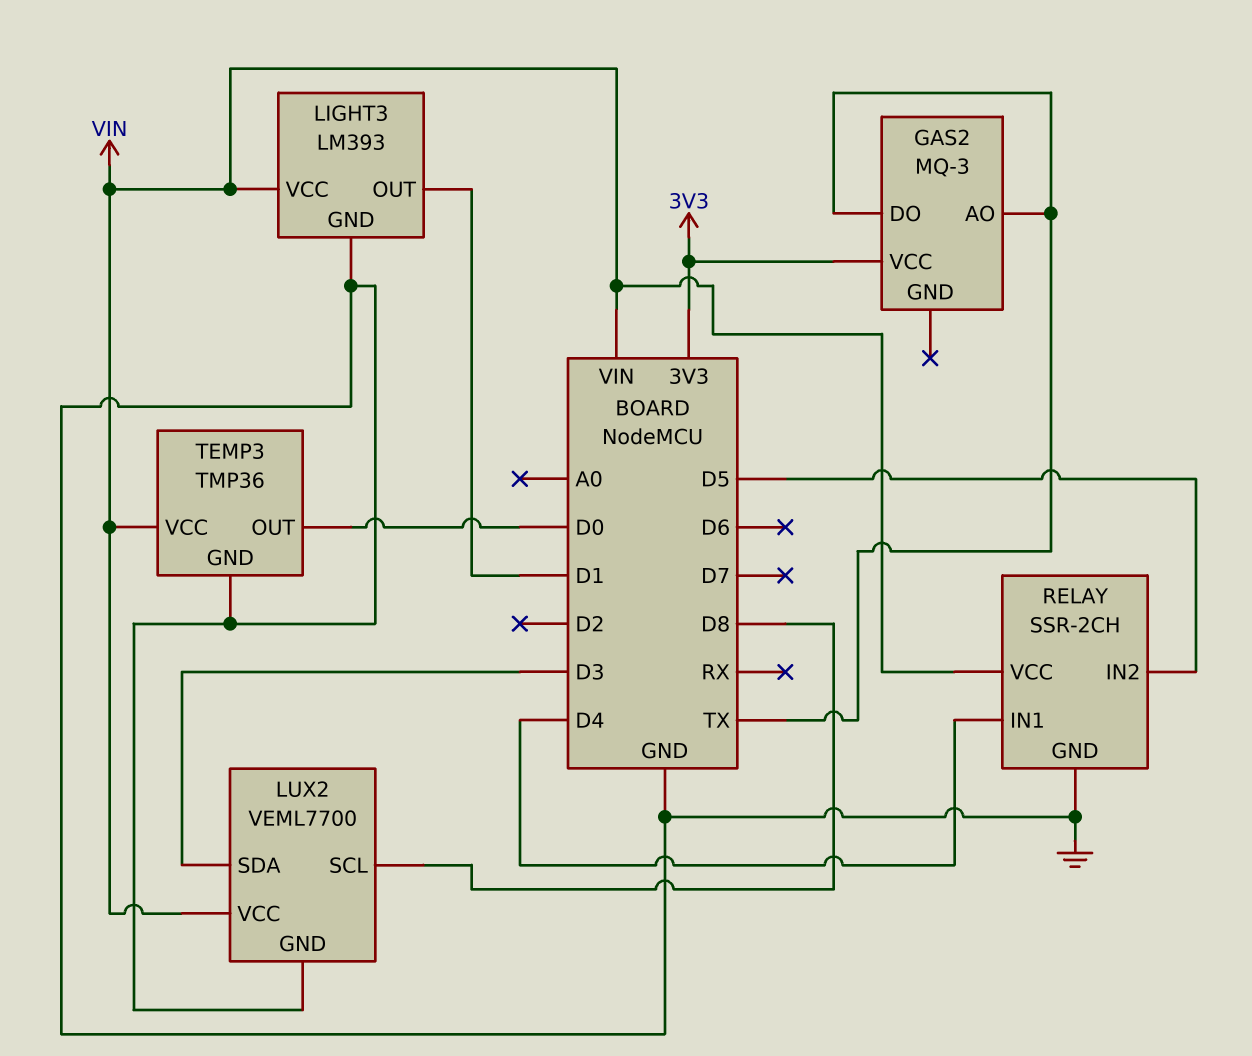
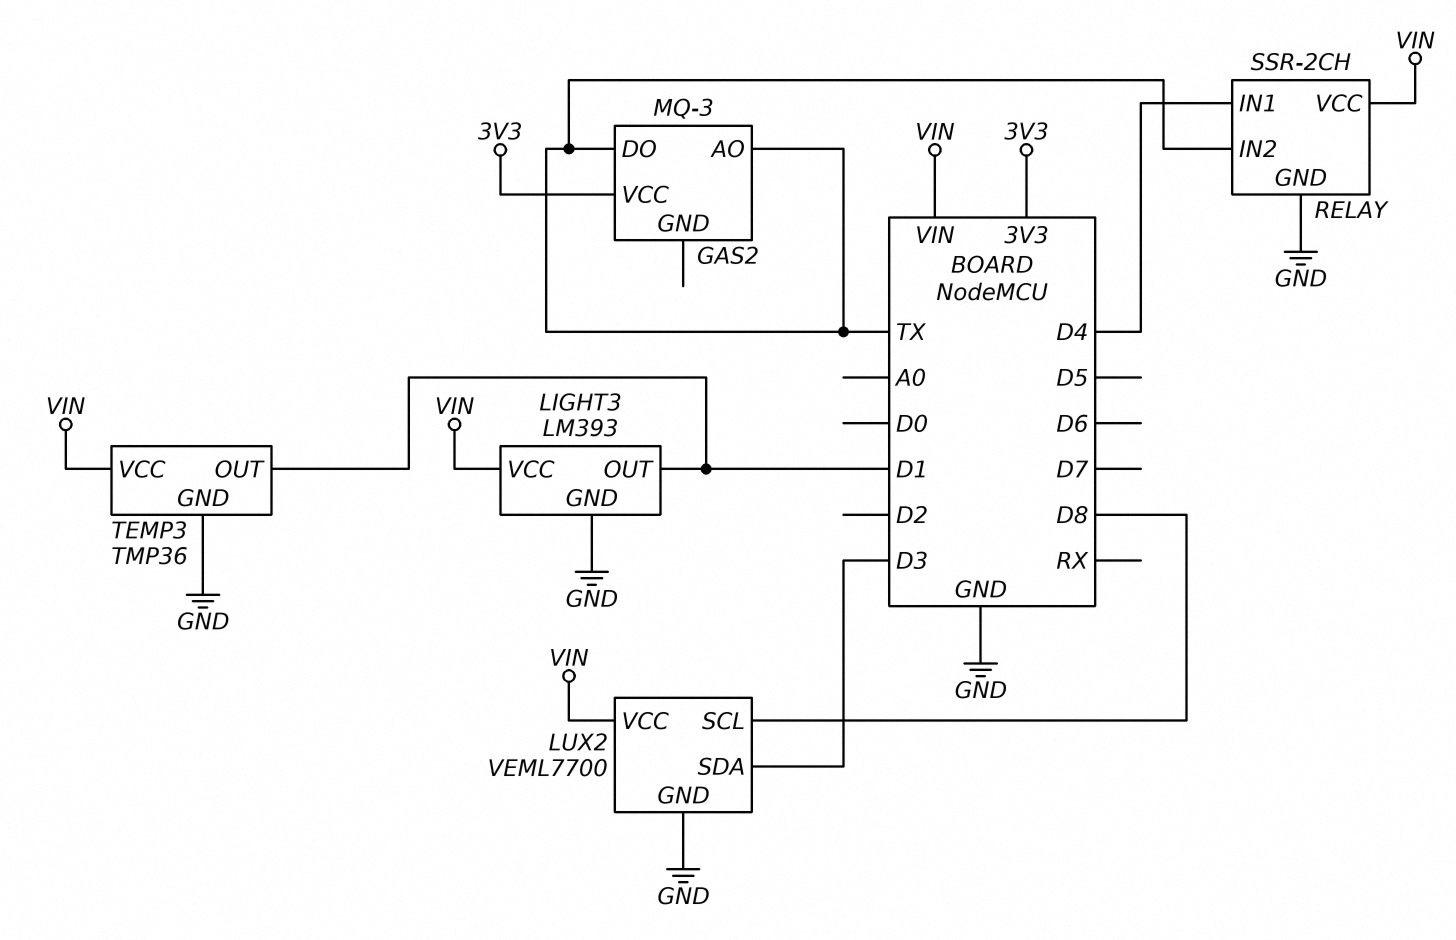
RELAY pin IN2: D5 -> TX
TEMP3 pin OUT: D0 -> D1

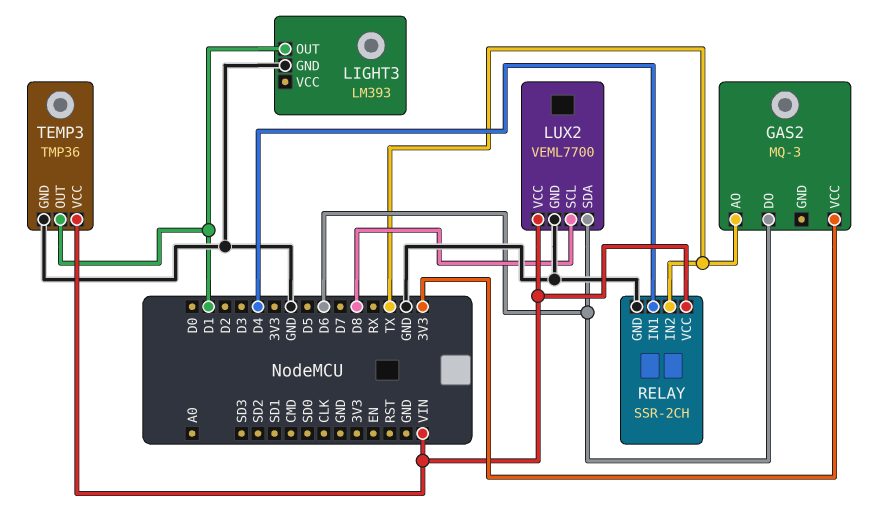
GAS2 pin DO: TX -> D6
LIGHT3 pin VCC: VIN -> none
LUX2 pin SDA: D3 -> D6

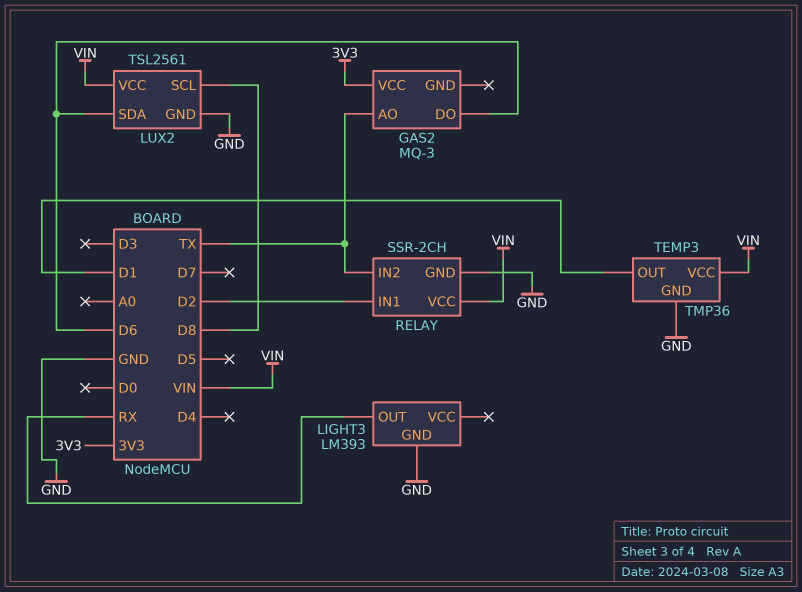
LIGHT3 pin OUT: D1 -> RX
LUX2: VEML7700 -> TSL2561
RELAY pin IN1: D4 -> D2

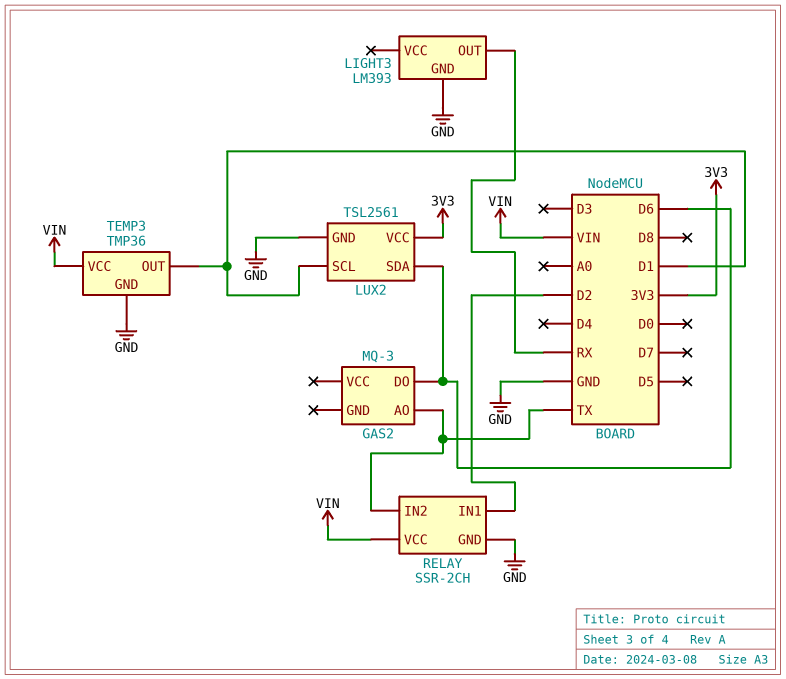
GAS2 pin VCC: 3V3 -> none
LUX2 pin SCL: D8 -> D1
LUX2 pin VCC: VIN -> 3V3

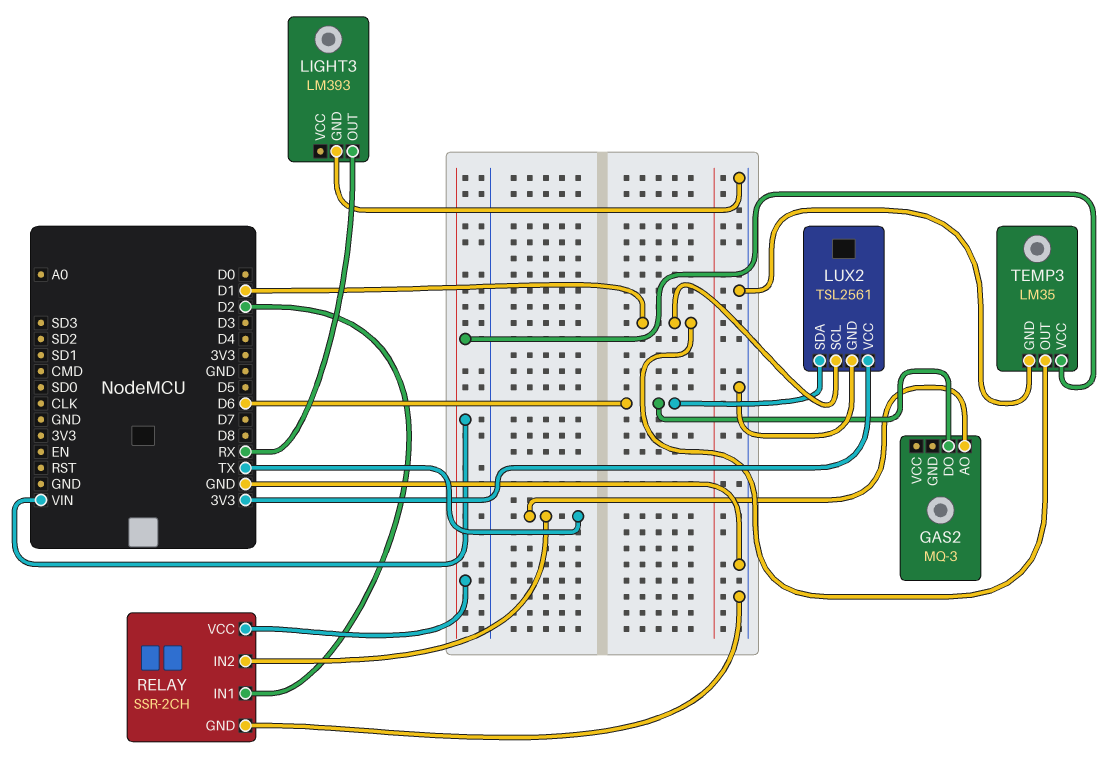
TEMP3: TMP36 -> LM35

